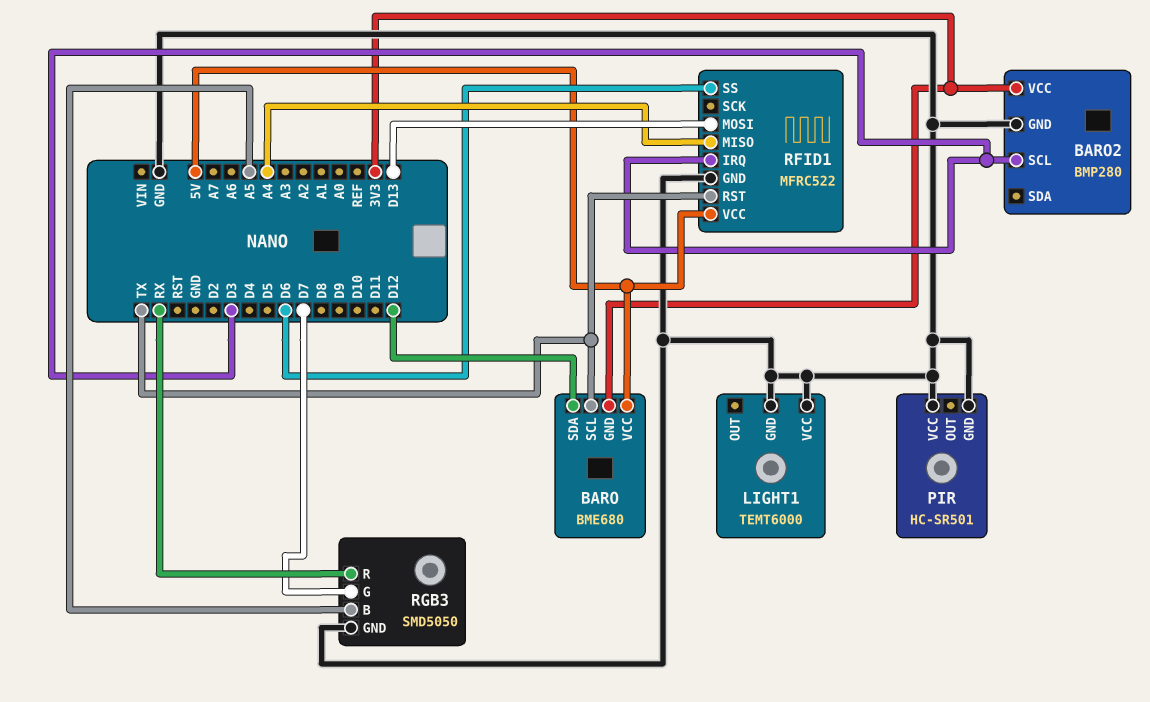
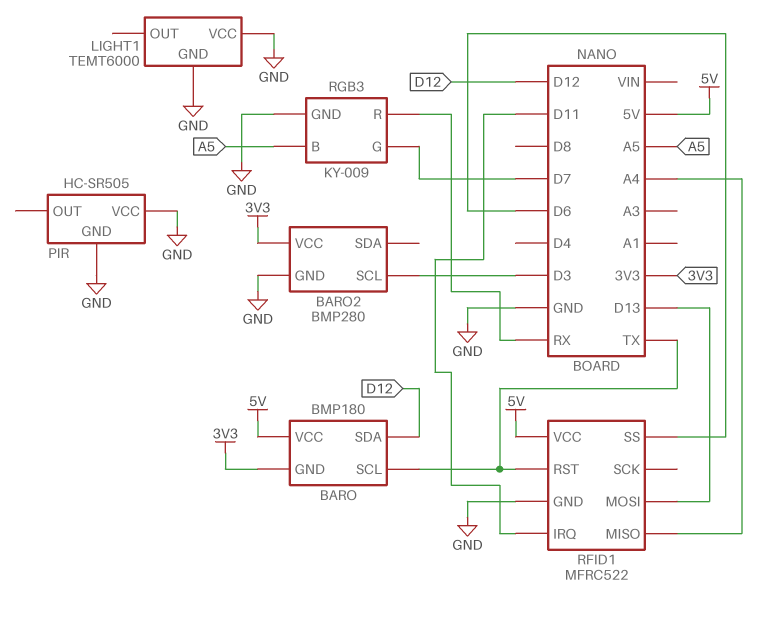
BARO: BME680 -> BMP180
PIR: HC-SR501 -> HC-SR505
RFID1 pin IRQ: D3 -> D11
RGB3: SMD5050 -> KY-009

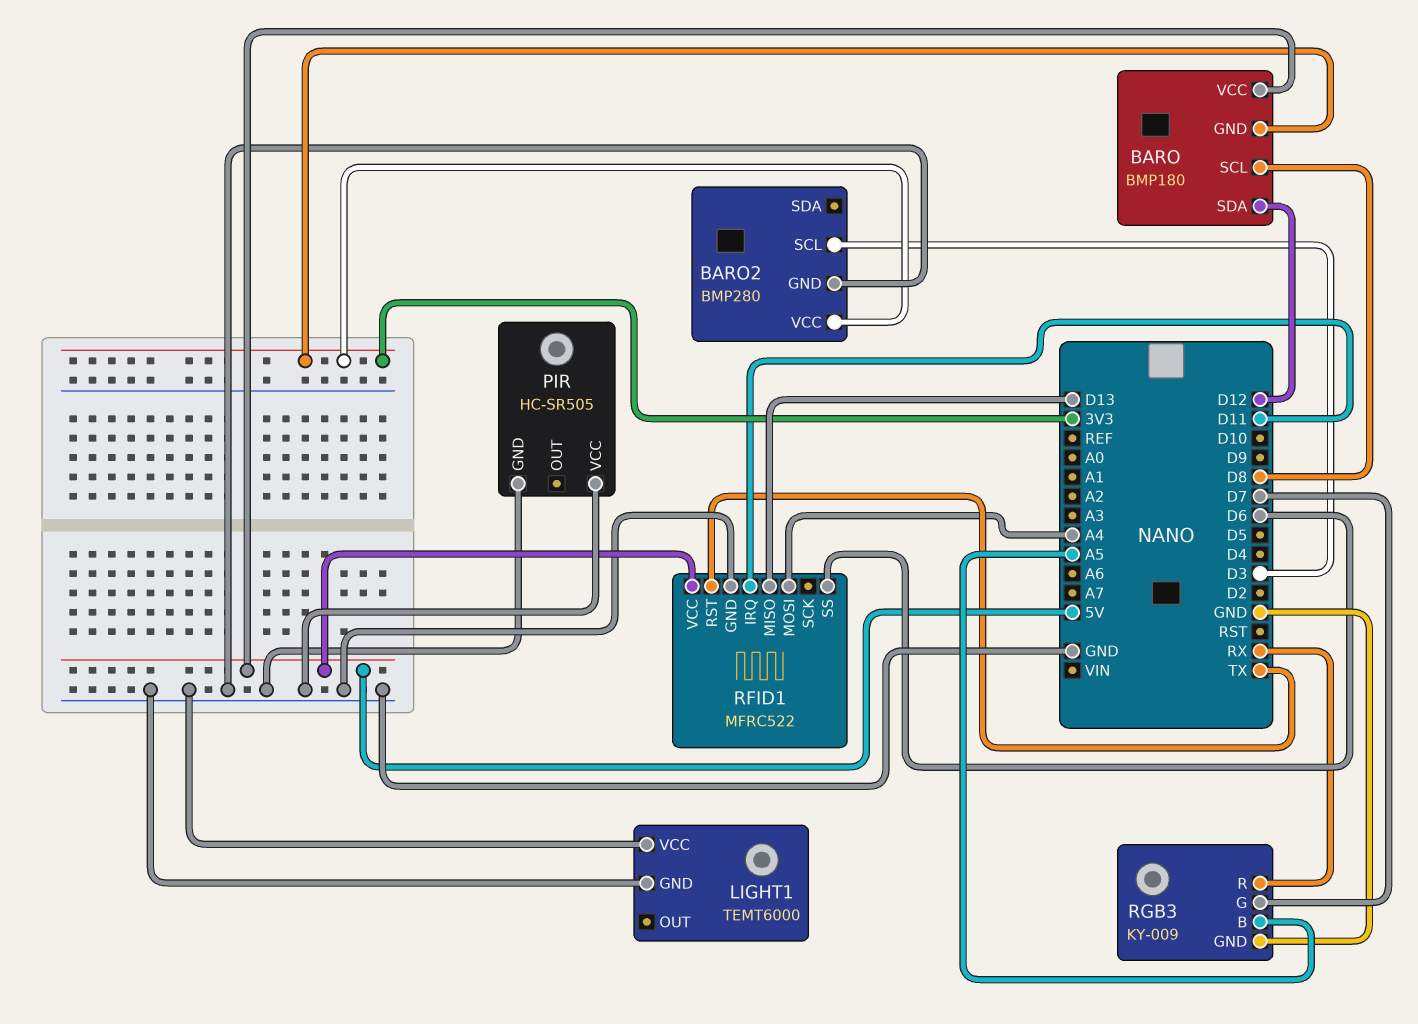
BARO pin SCL: TX -> D8
RFID1 pin MISO: A4 -> D13
RFID1 pin MOSI: D13 -> A4

